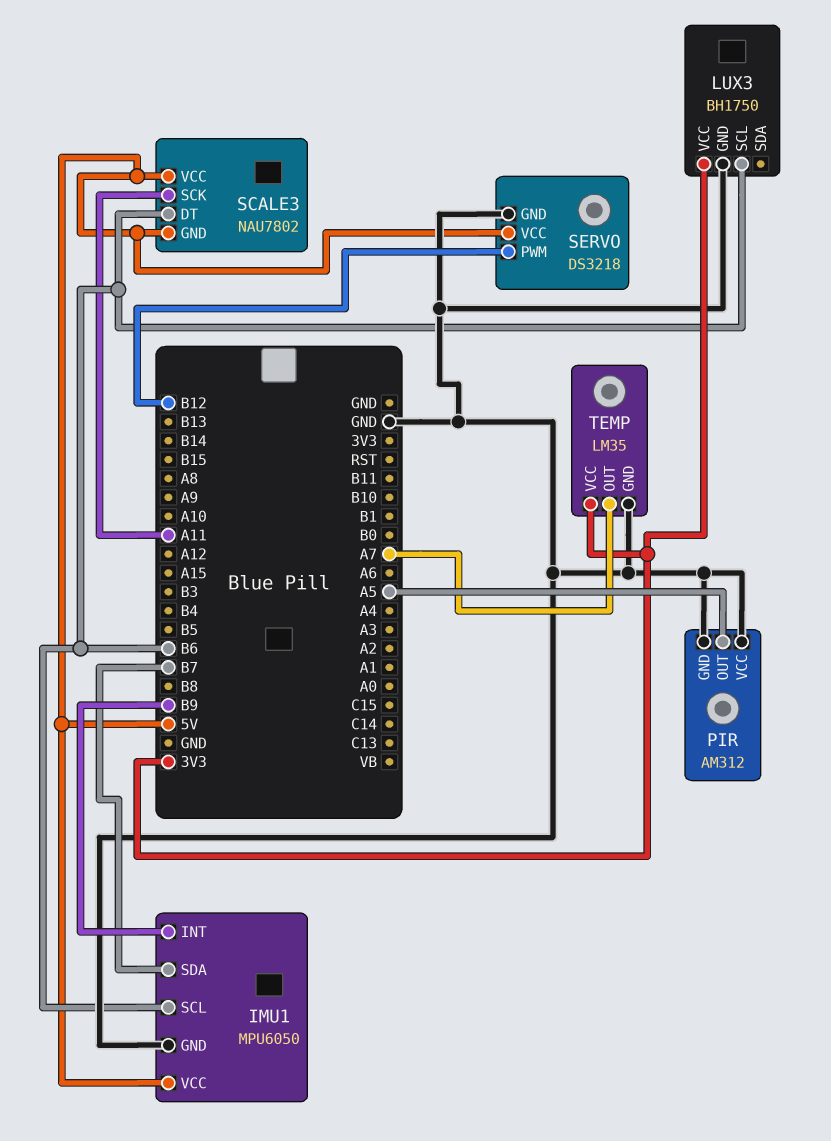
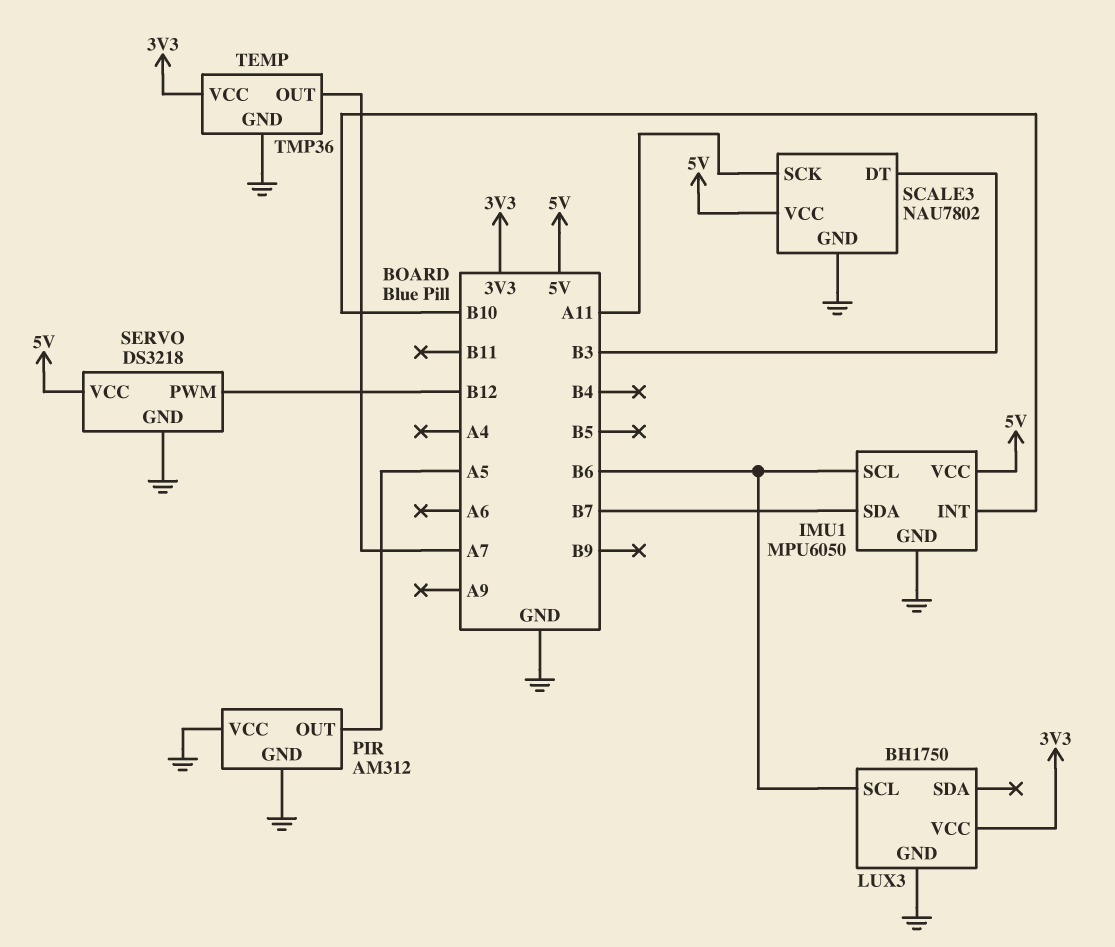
IMU1 pin INT: B9 -> B10
SCALE3 pin DT: B6 -> B3
SCALE3 pin GND: 5V -> GND
TEMP: LM35 -> TMP36

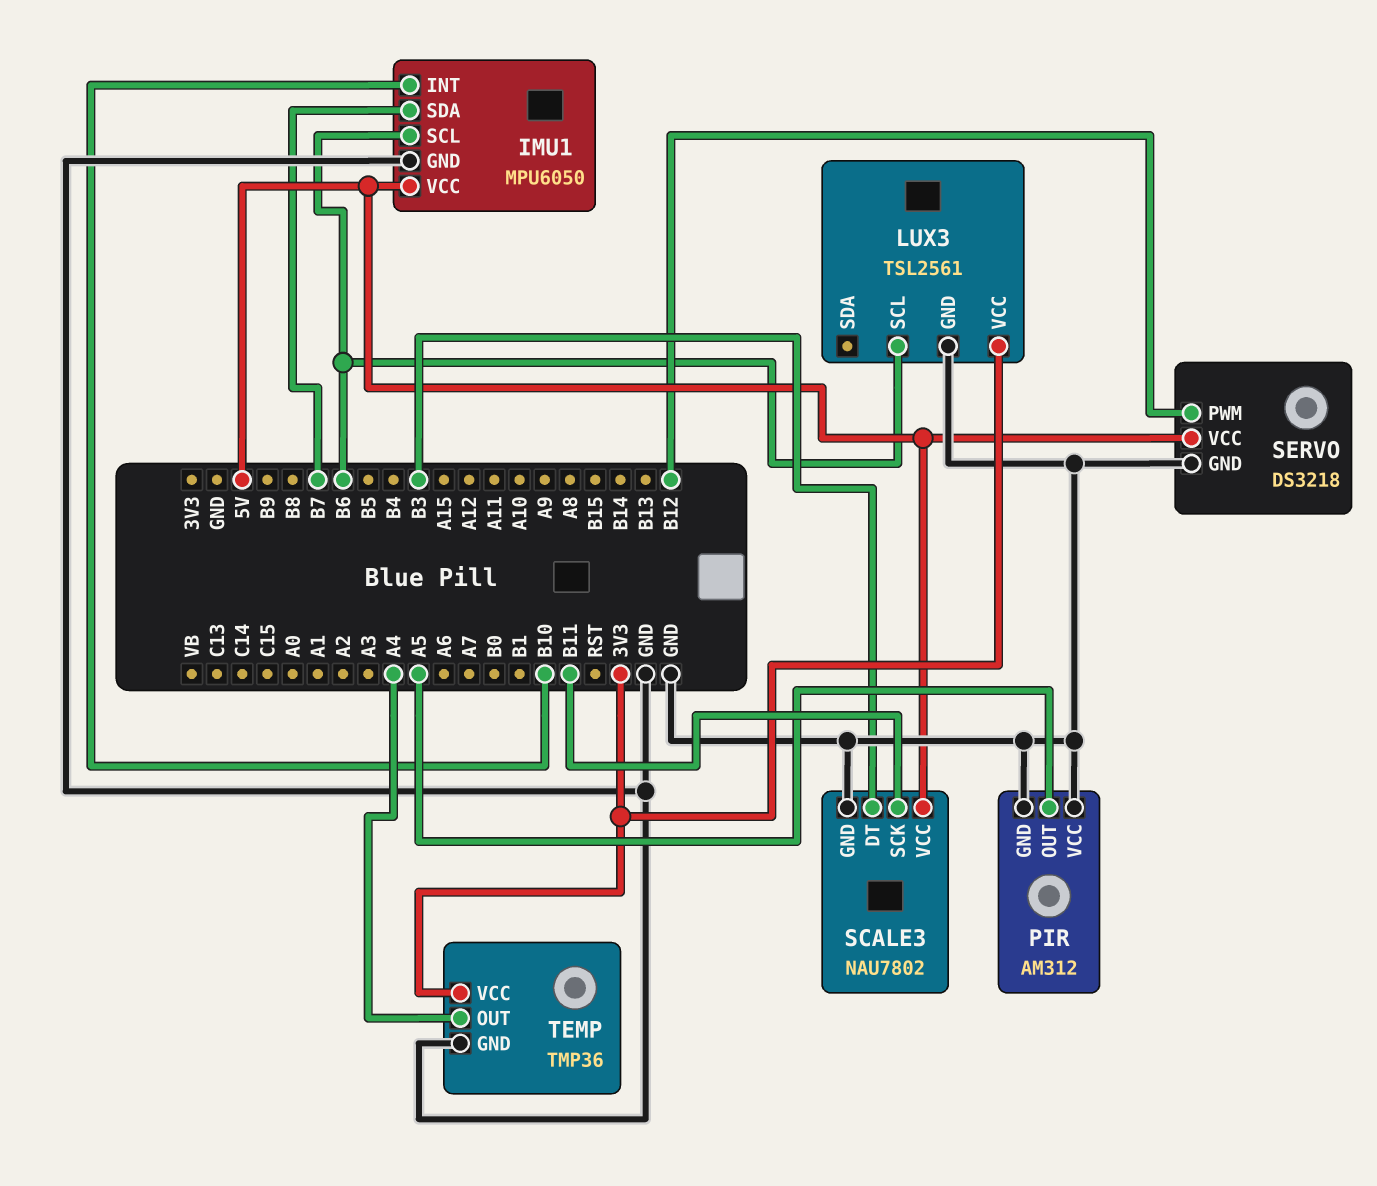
LUX3: BH1750 -> TSL2561
SCALE3 pin SCK: A11 -> B11
TEMP pin OUT: A7 -> A4

